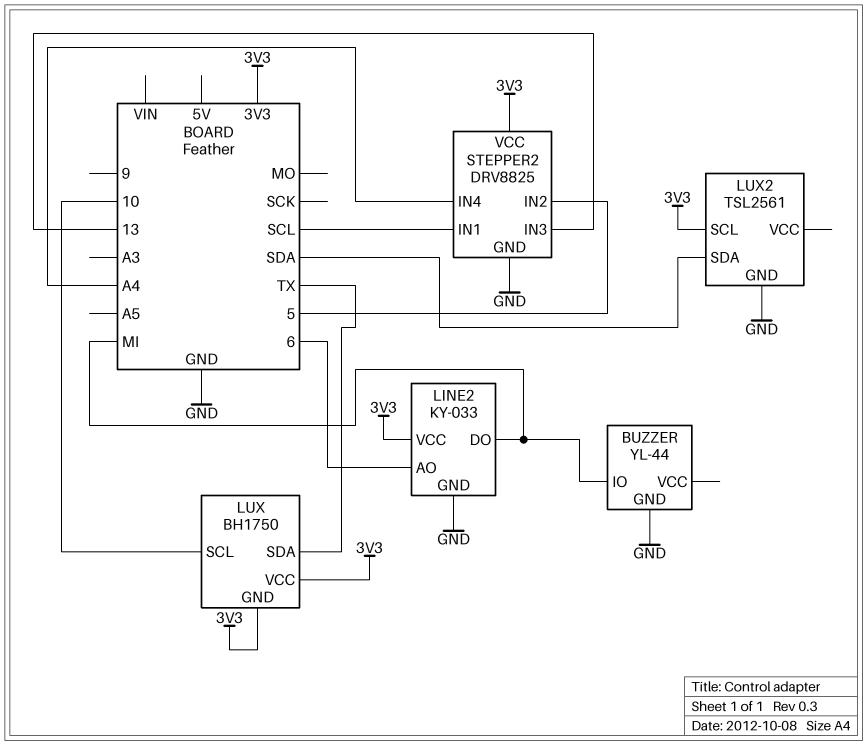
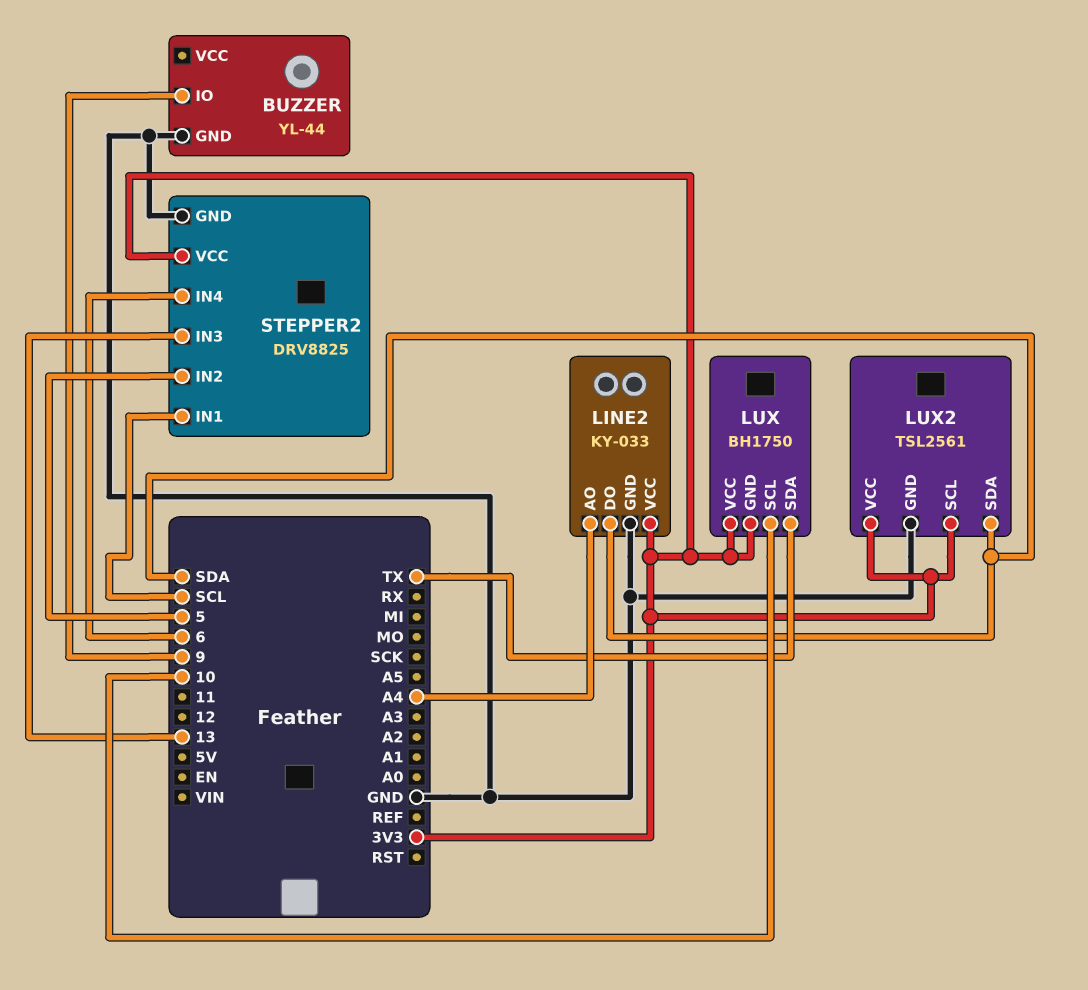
BUZZER pin IO: MI -> 9
LINE2 pin AO: 6 -> A4
LINE2 pin DO: MI -> SDA
LUX2 pin VCC: none -> 3V3
STEPPER2 pin IN4: A4 -> 6

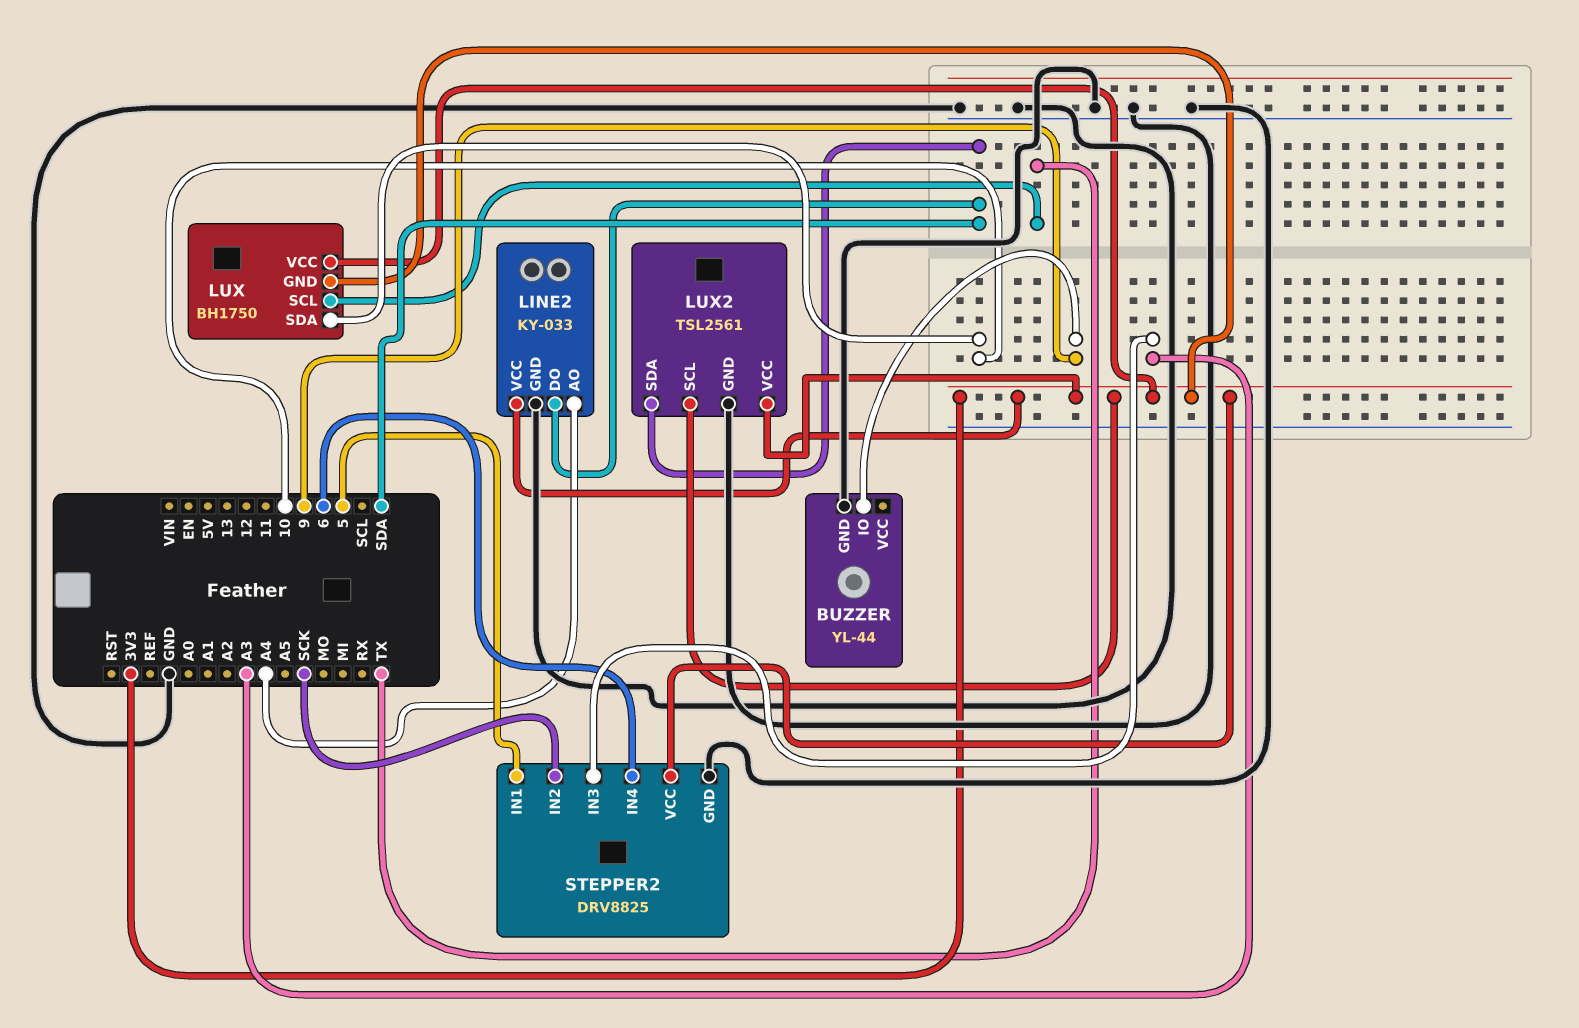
LUX pin SCL: 10 -> TX
LUX pin SDA: TX -> 10
STEPPER2 pin IN1: SCL -> 5
STEPPER2 pin IN2: 5 -> SCK
STEPPER2 pin IN3: 13 -> A3

